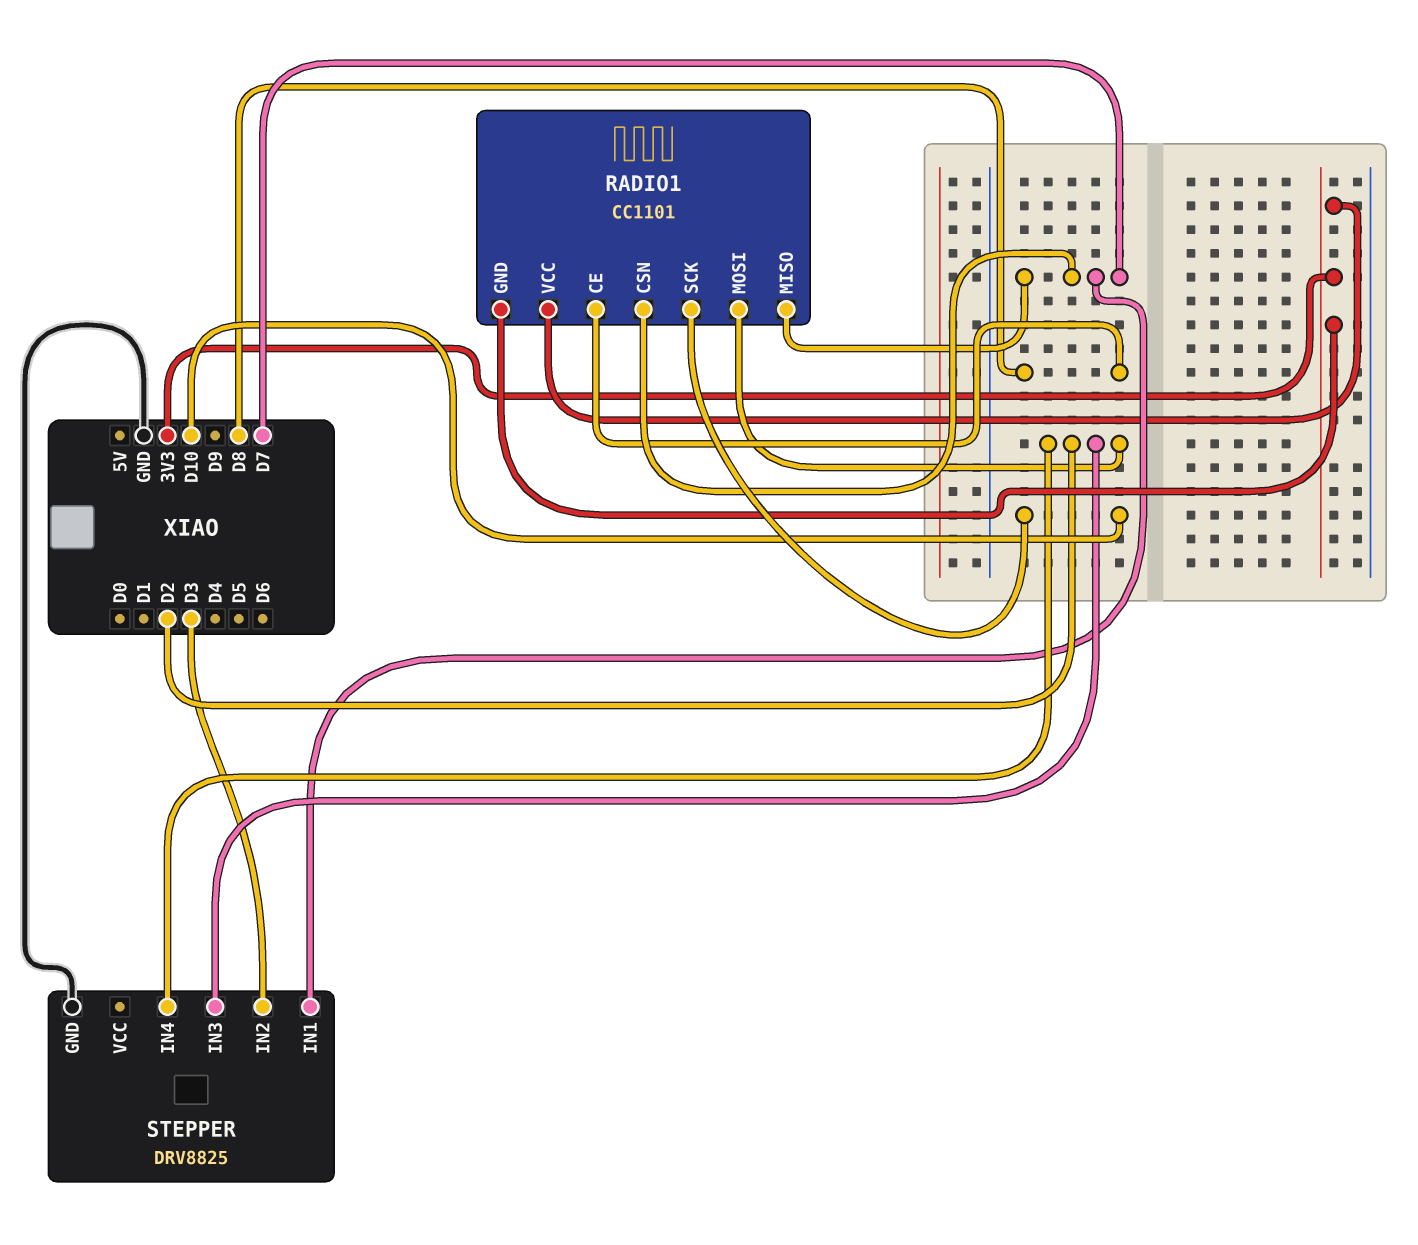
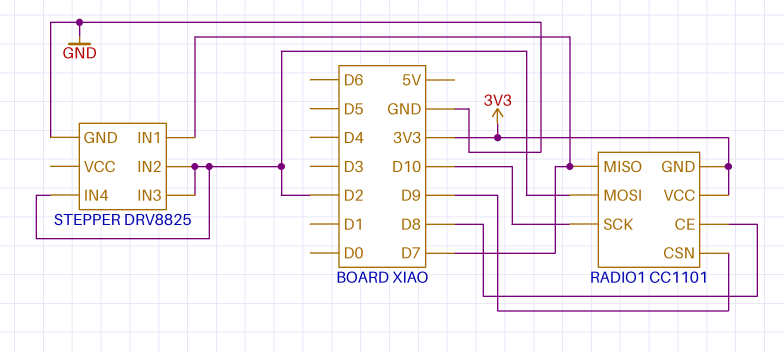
RADIO1 pin CSN: D7 -> D9
STEPPER pin IN2: D3 -> D2

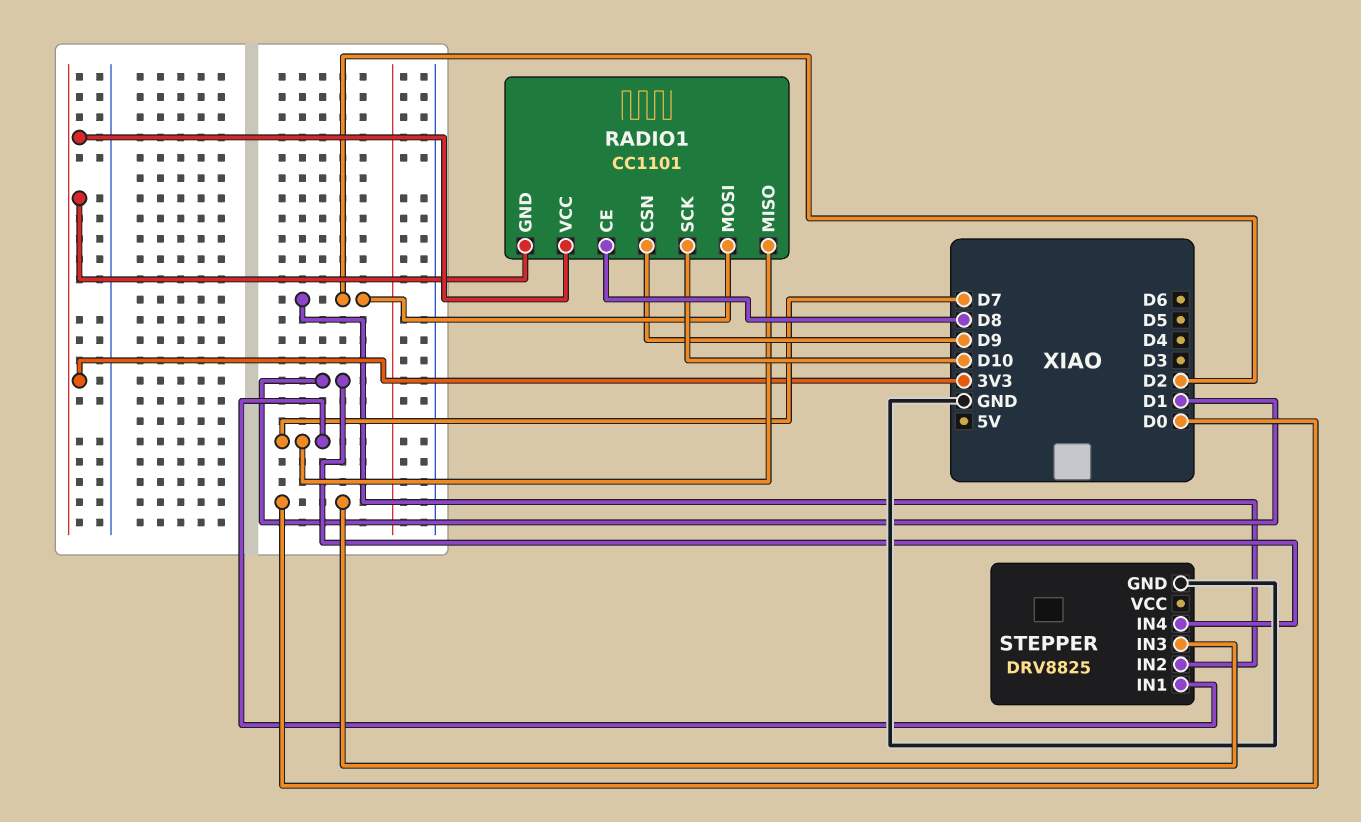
STEPPER pin IN3: D2 -> D0
STEPPER pin IN4: D2 -> D1

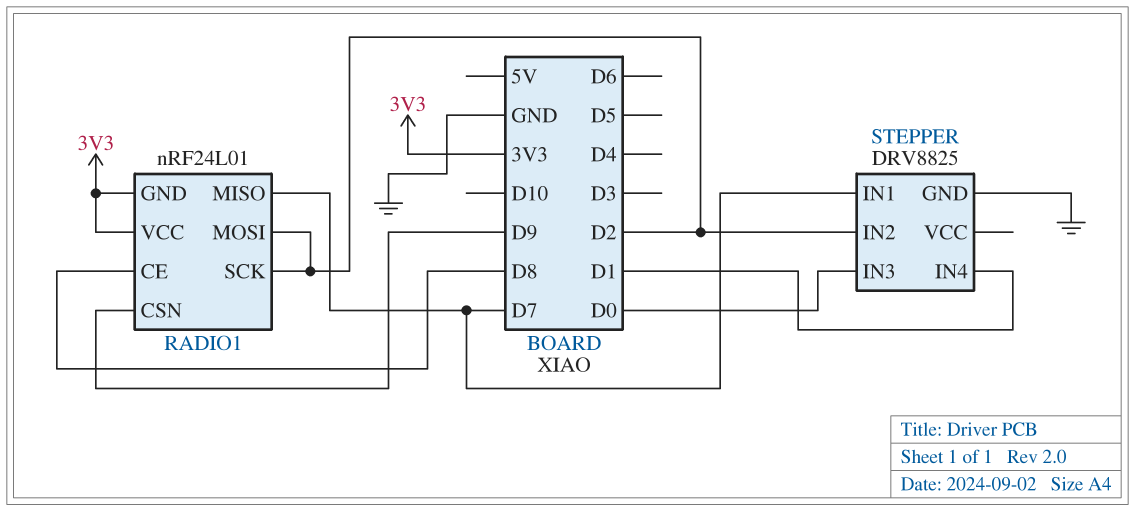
RADIO1: CC1101 -> nRF24L01
RADIO1 pin SCK: D10 -> D2

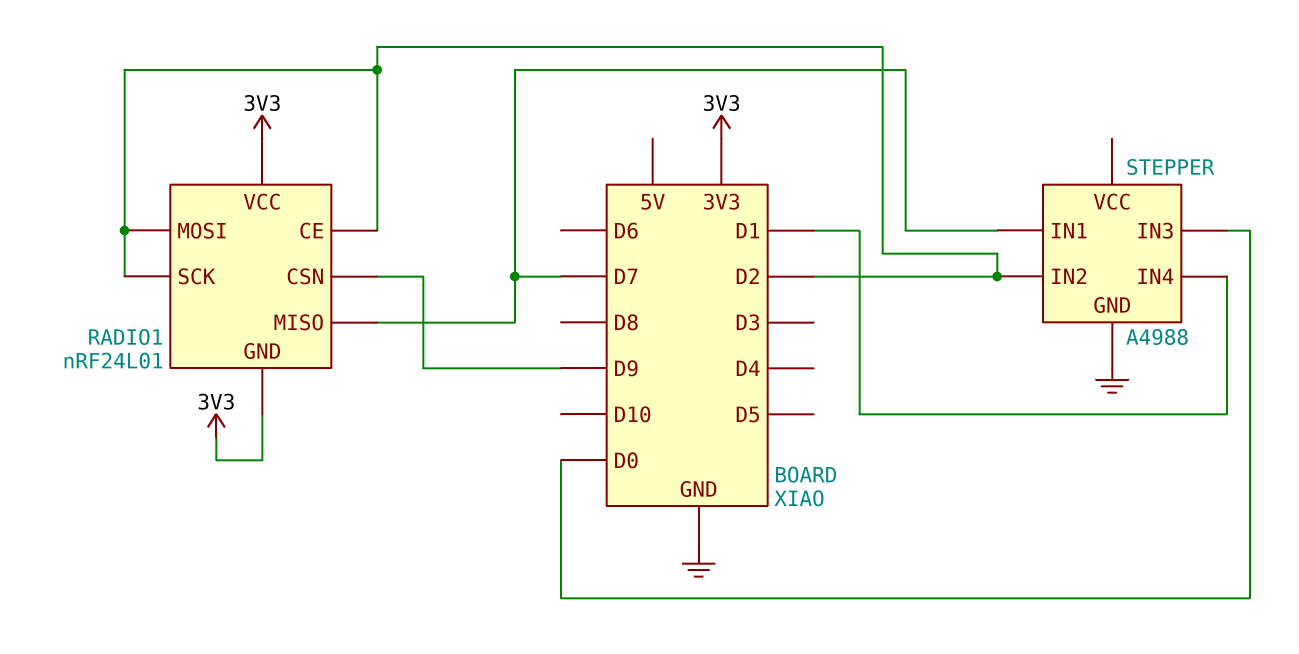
RADIO1 pin CE: D8 -> D2
STEPPER: DRV8825 -> A4988

